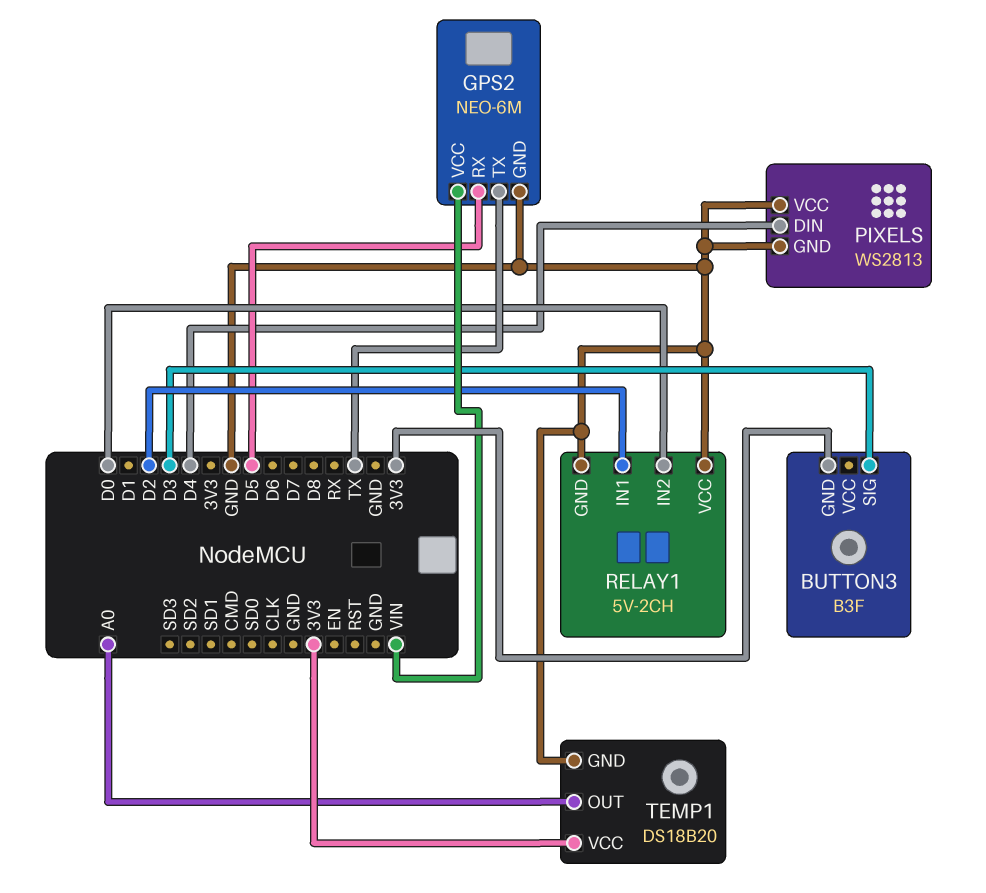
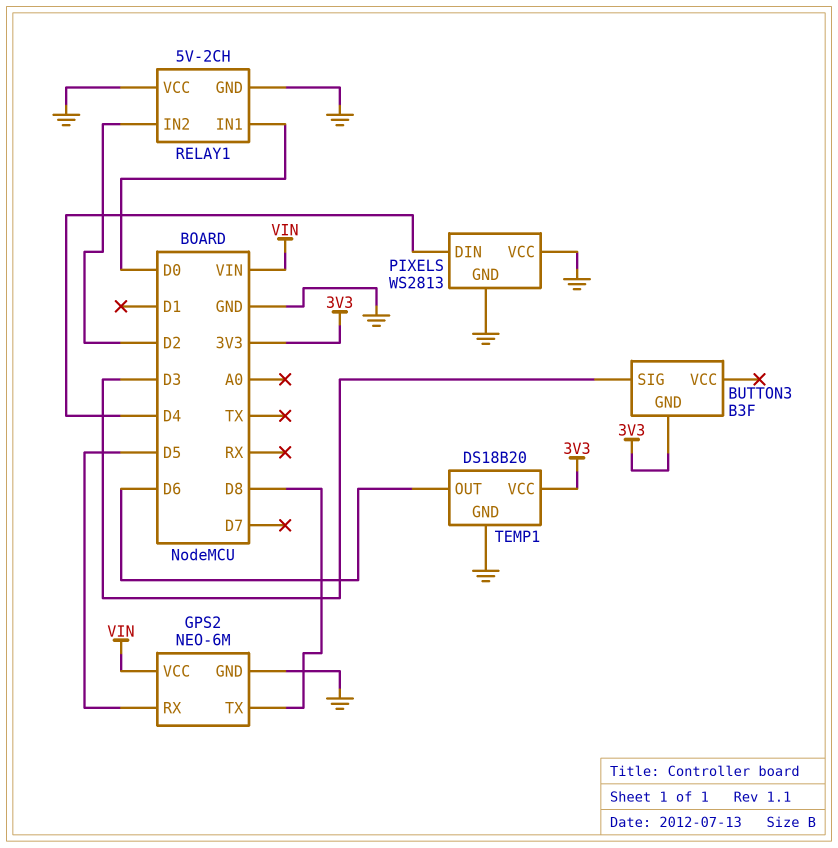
GPS2 pin TX: TX -> D8
RELAY1 pin IN1: D2 -> D0
RELAY1 pin IN2: D0 -> D2
TEMP1 pin OUT: A0 -> D6

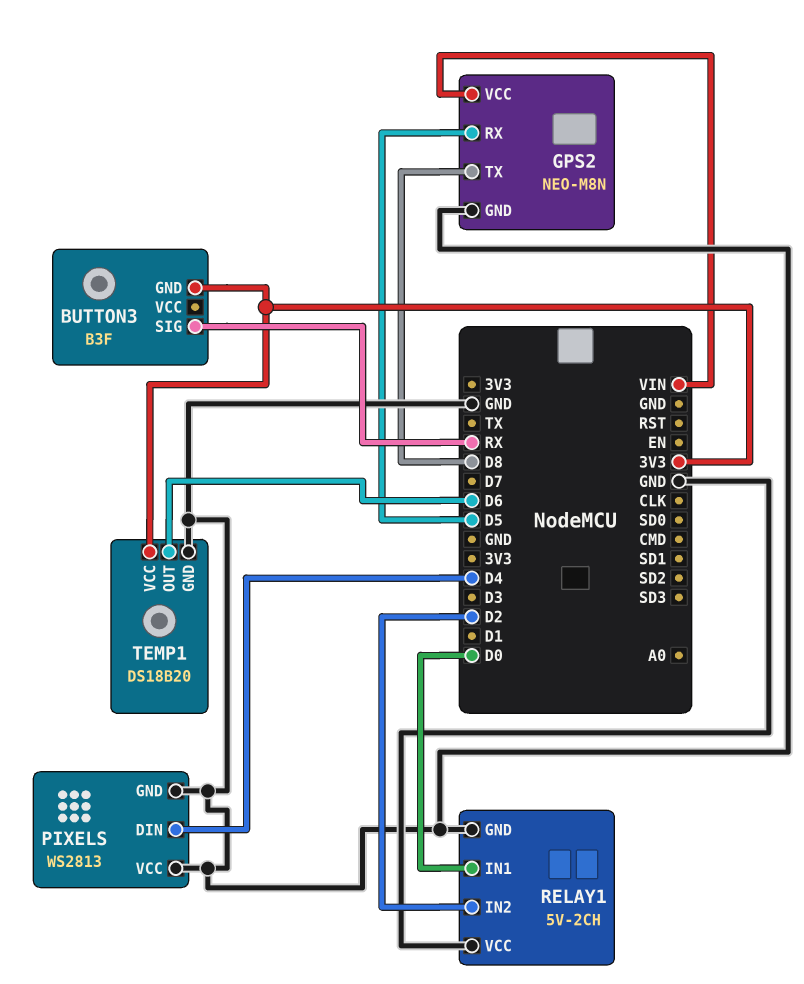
BUTTON3 pin SIG: D3 -> RX
GPS2: NEO-6M -> NEO-M8N

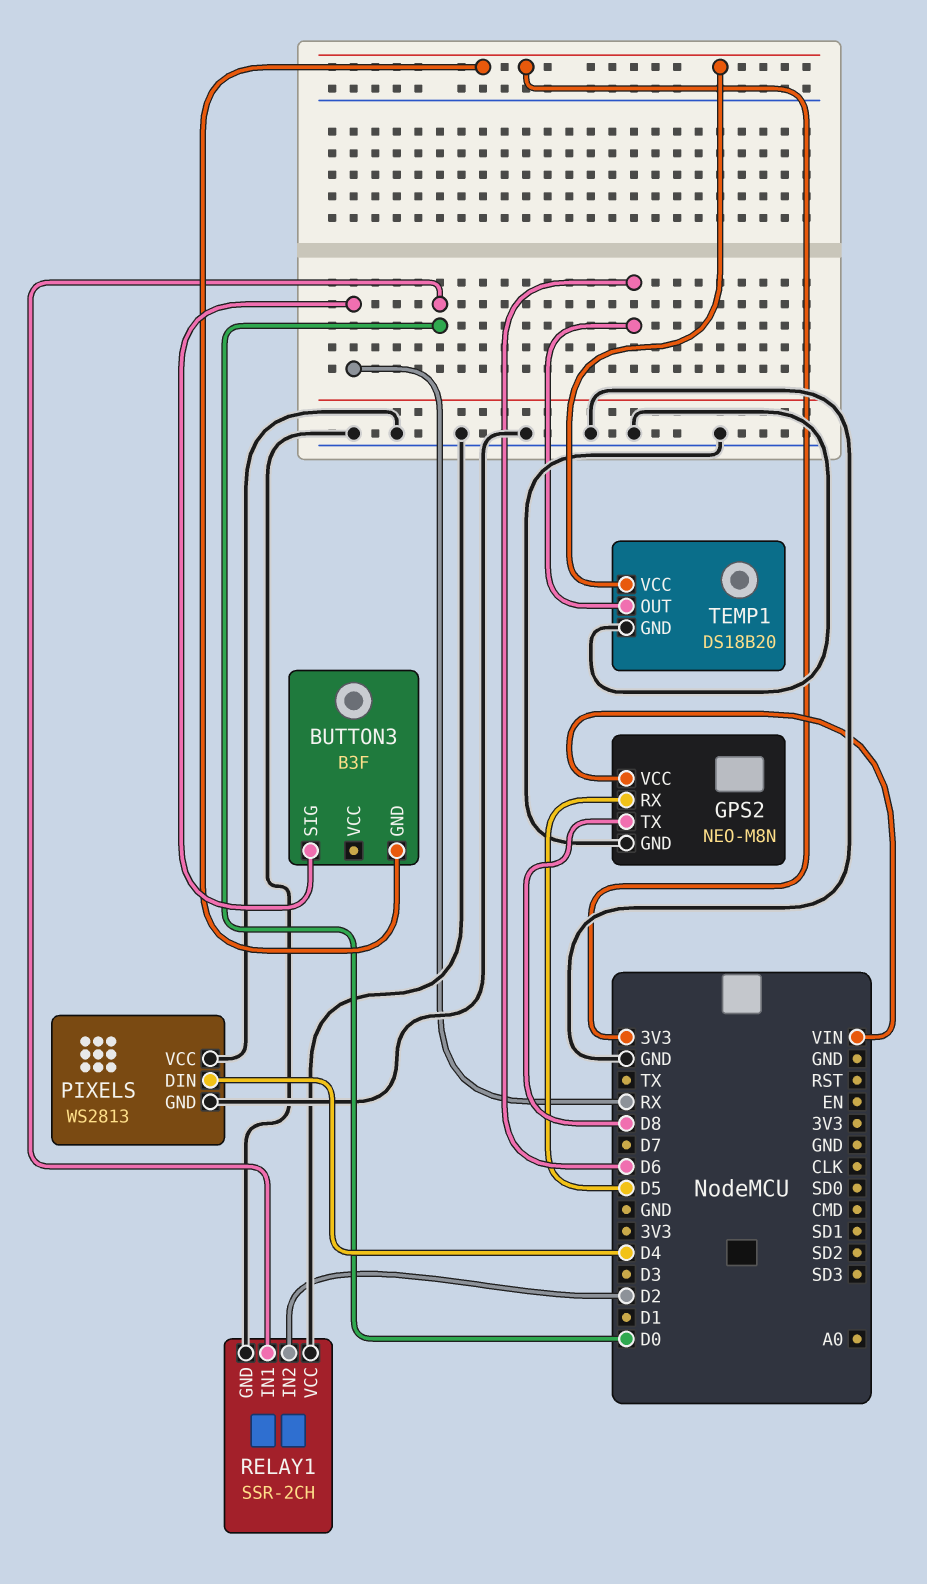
RELAY1: 5V-2CH -> SSR-2CH

